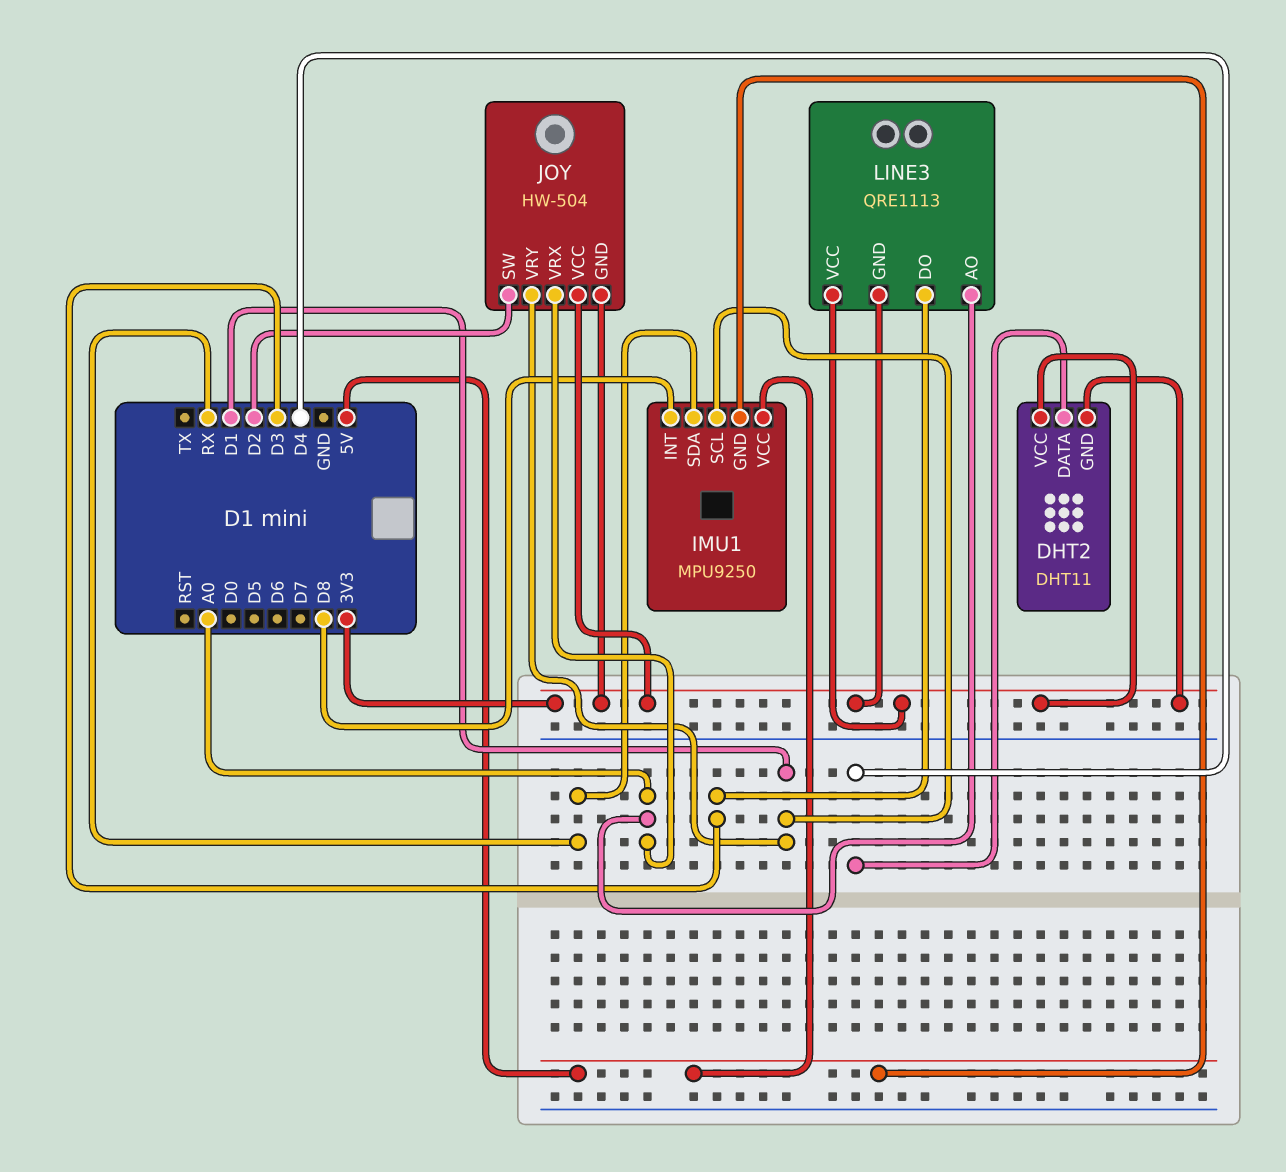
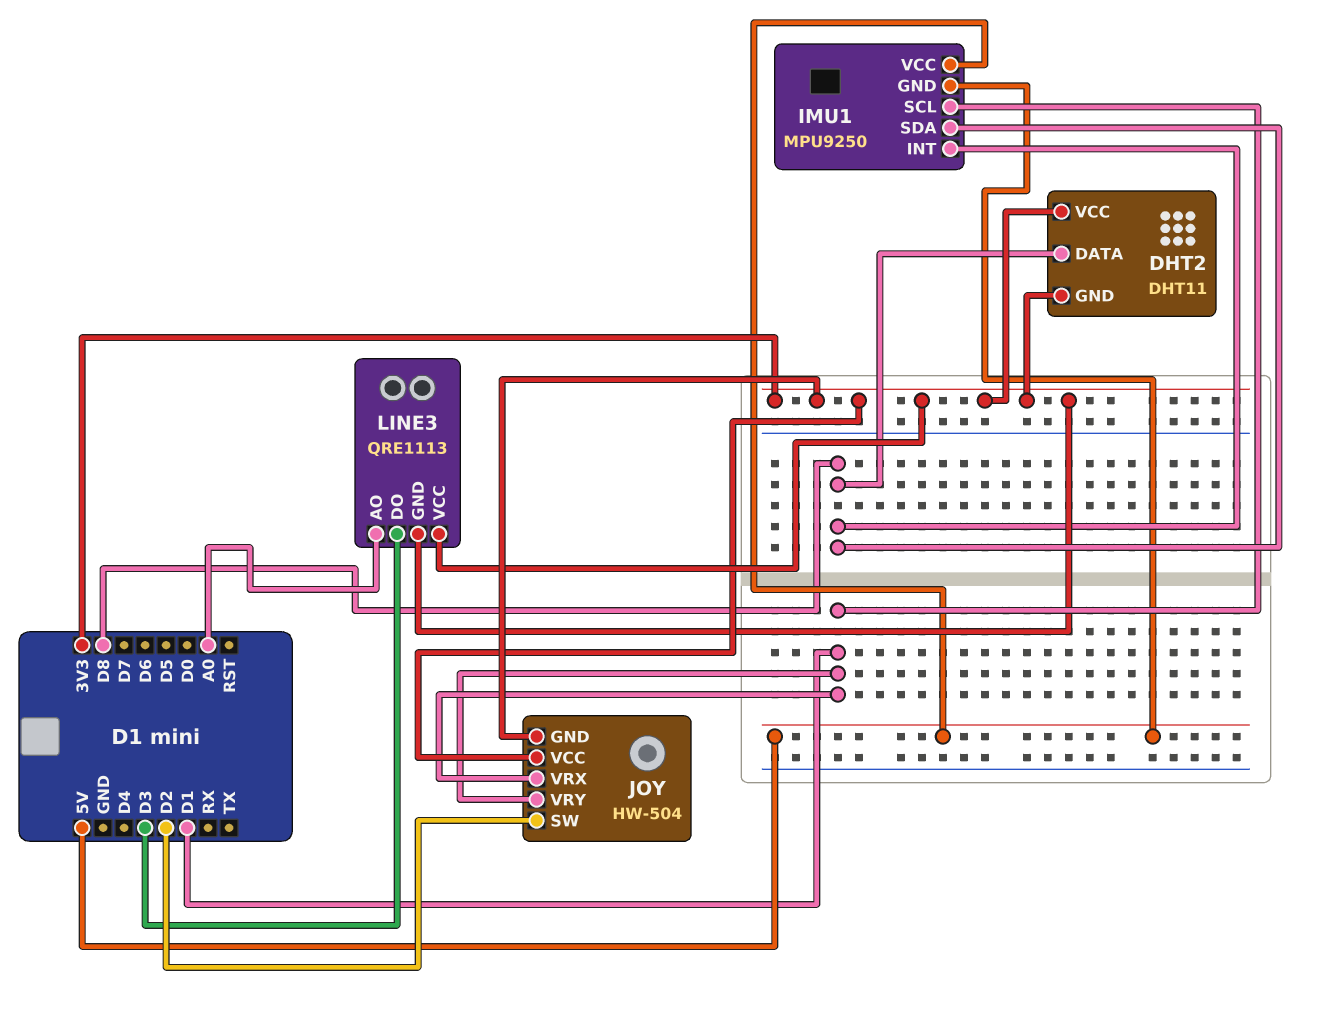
DHT2 pin DATA: D4 -> D8
IMU1 pin SDA: RX -> D8
JOY pin VRX: A0 -> D1

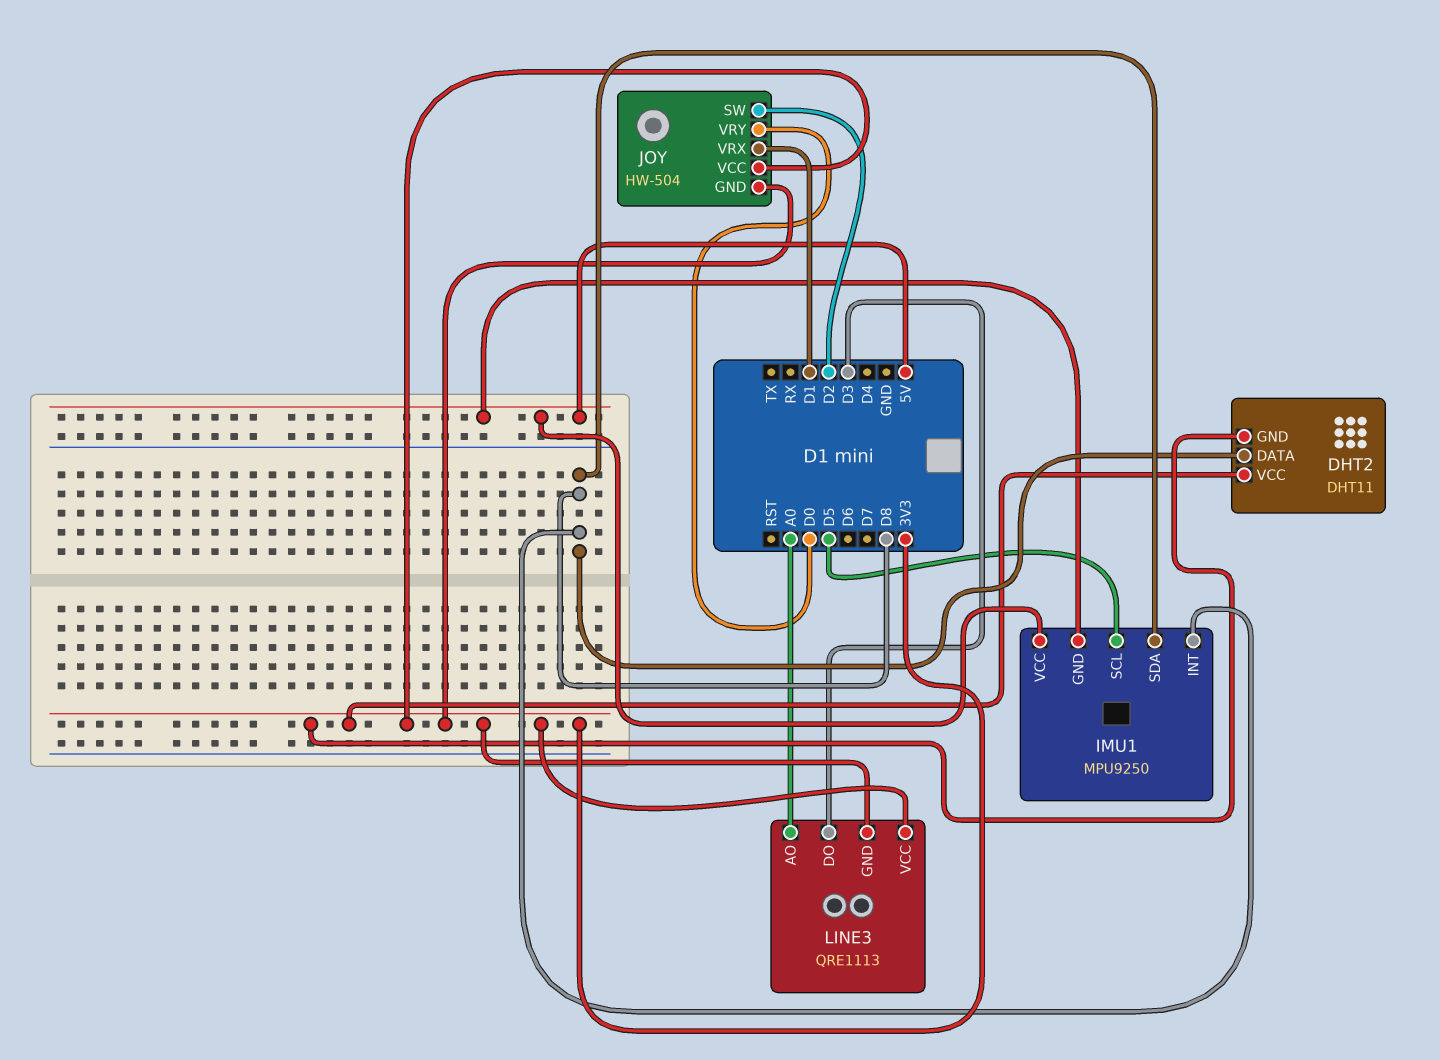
IMU1 pin SCL: D1 -> D5
JOY pin VRY: D1 -> D0

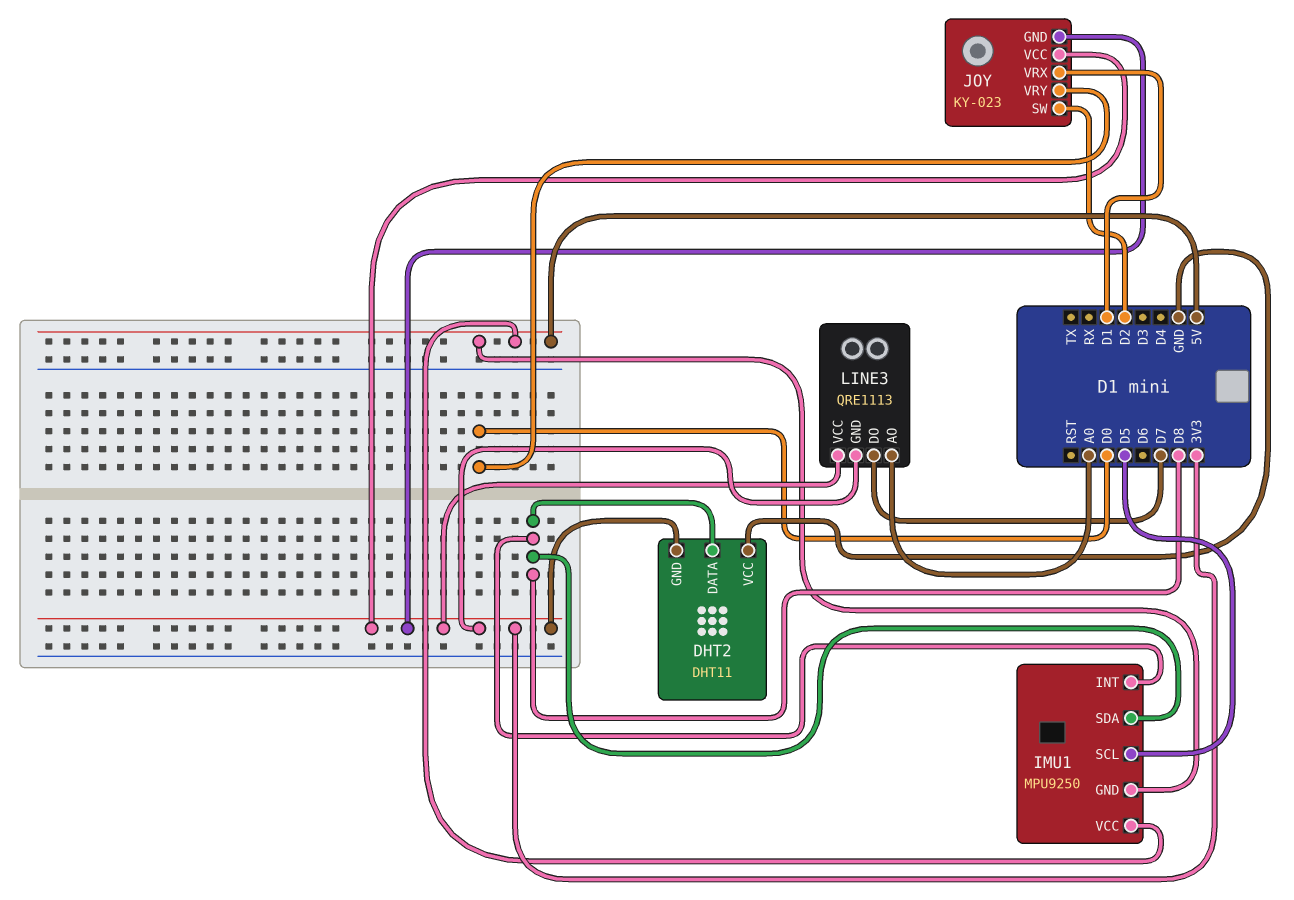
DHT2 pin VCC: 3V3 -> GND
JOY: HW-504 -> KY-023
LINE3 pin DO: D3 -> D7

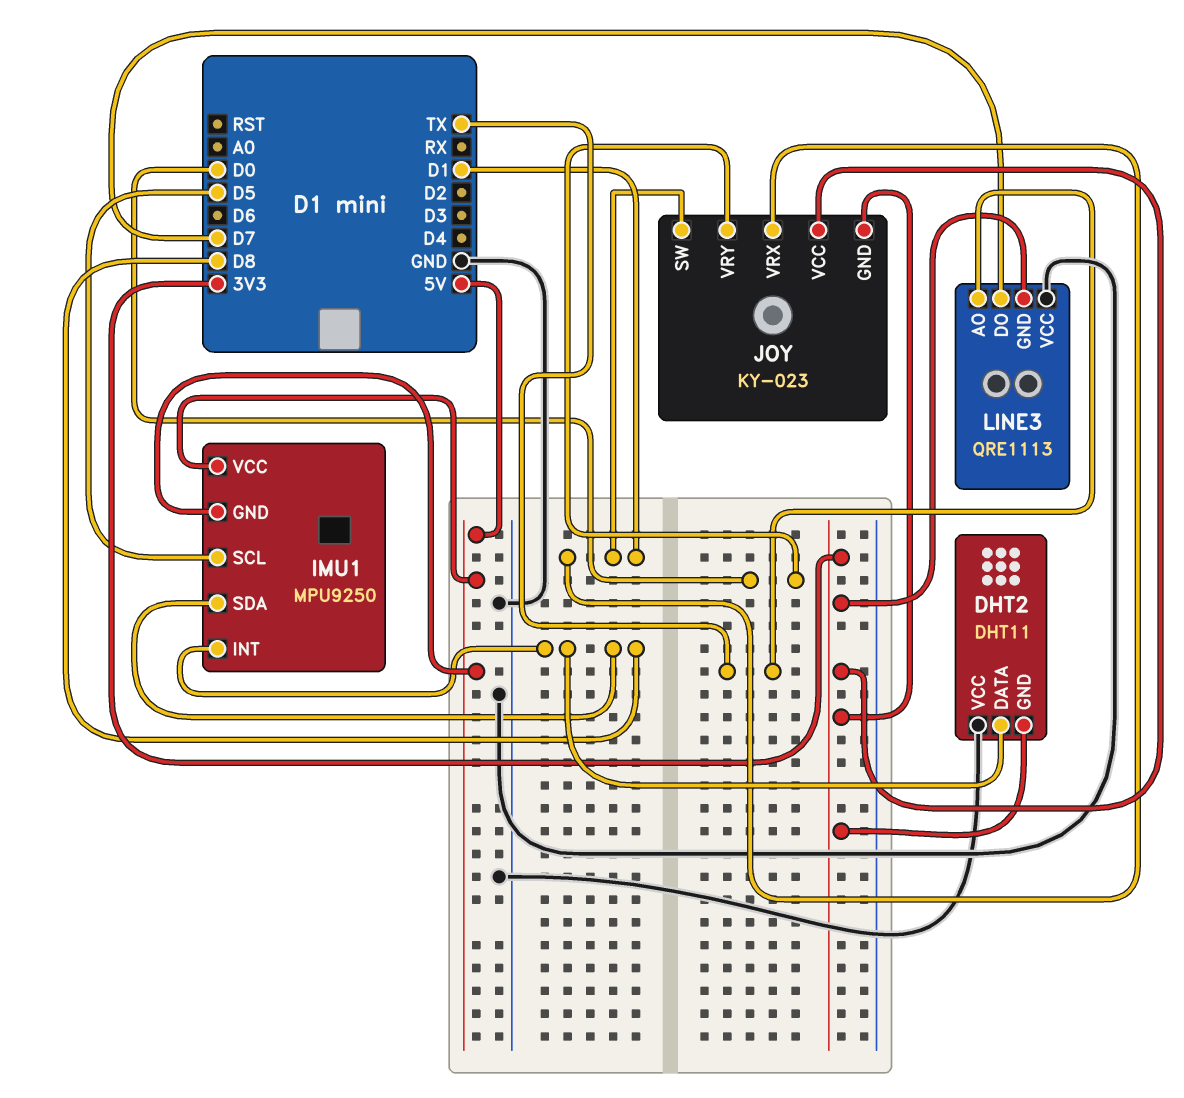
JOY pin SW: D2 -> D1
LINE3 pin AO: A0 -> TX
LINE3 pin VCC: 3V3 -> GND

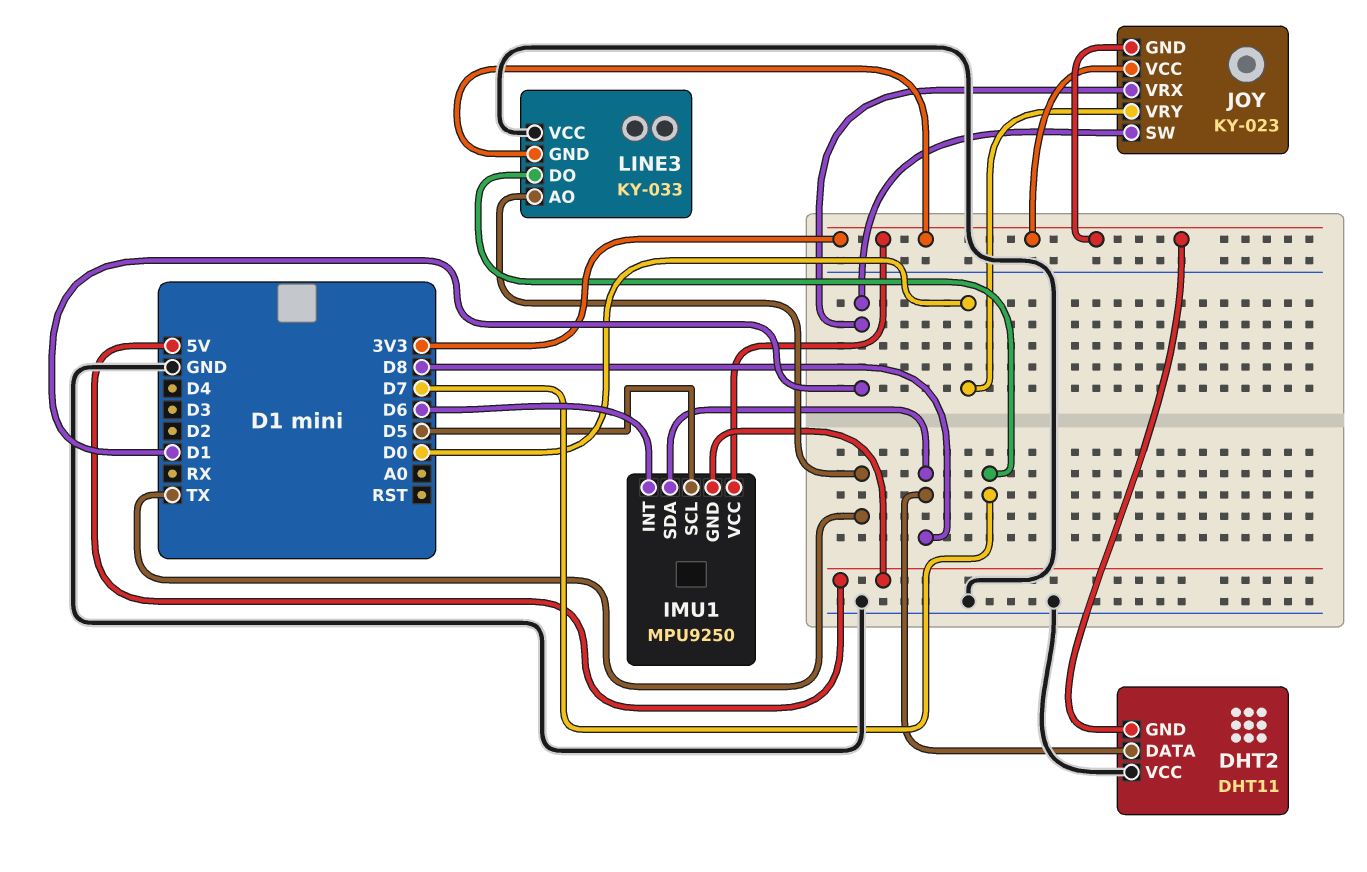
IMU1 pin INT: D8 -> D6
IMU1 pin VCC: 5V -> 3V3
LINE3: QRE1113 -> KY-033

